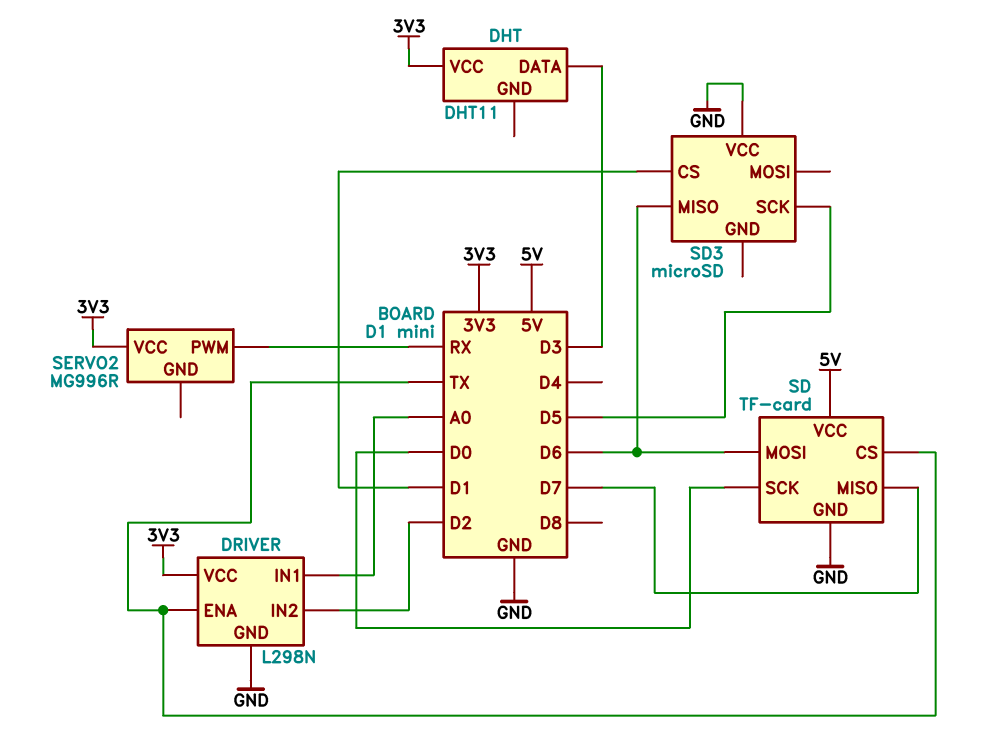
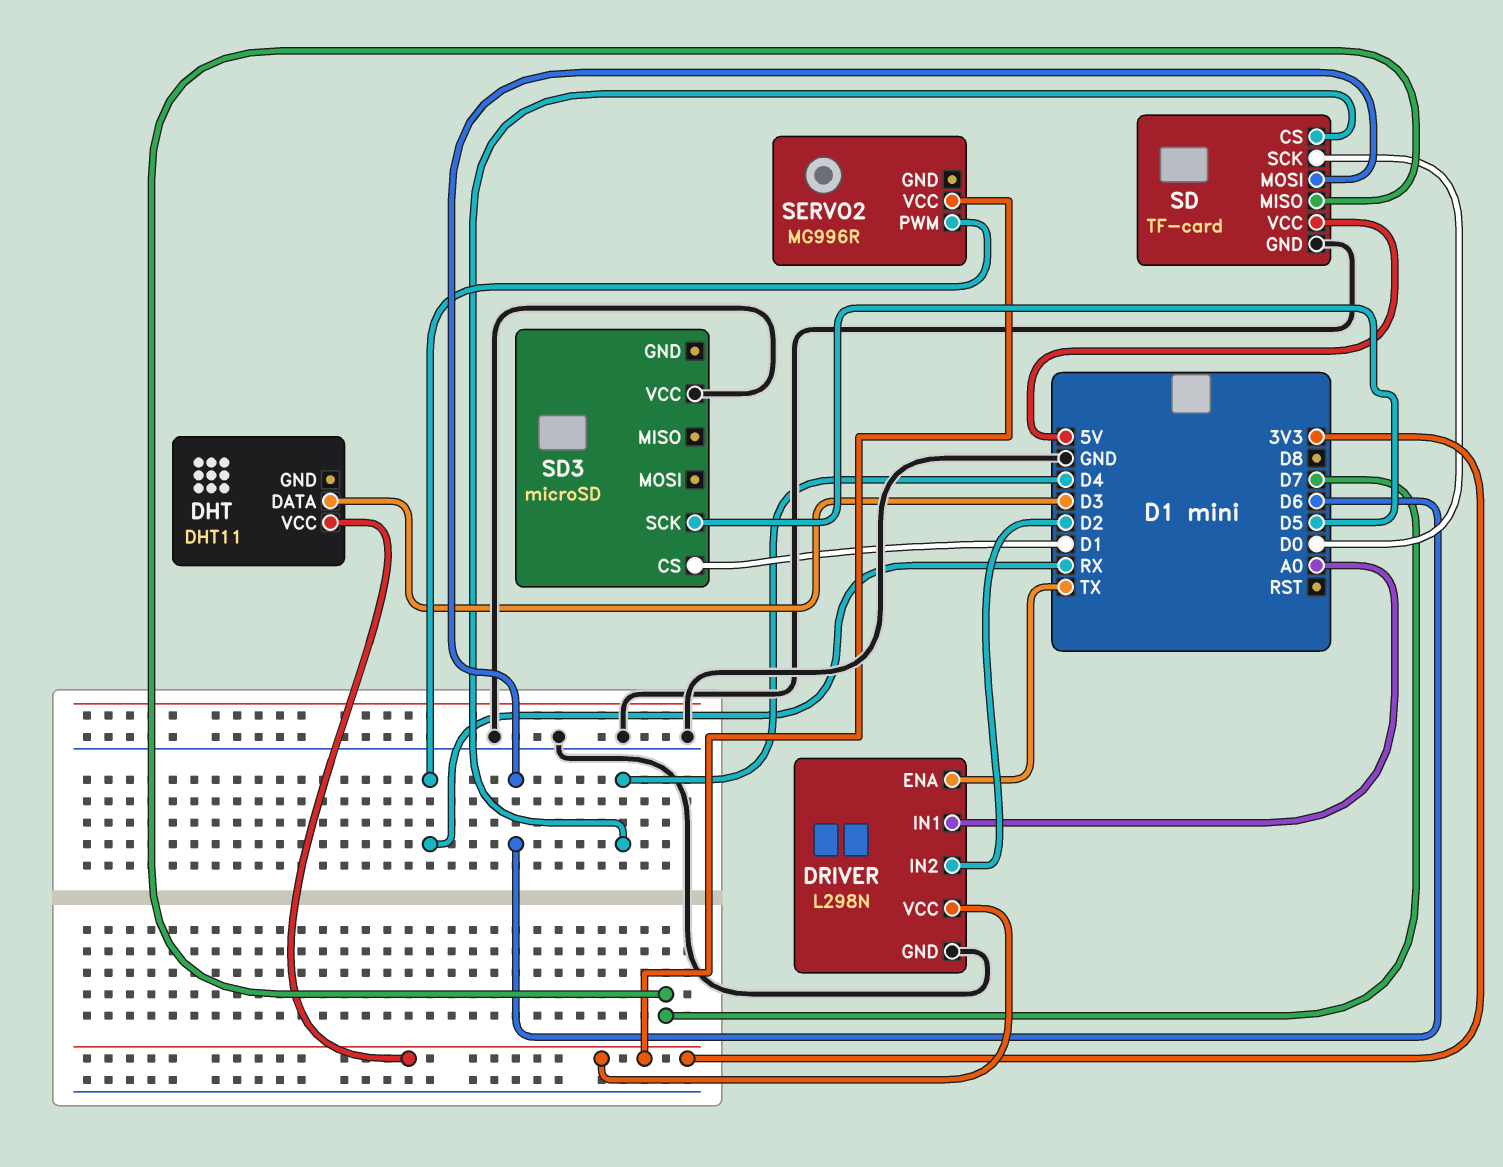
SD pin CS: TX -> D4
SD3 pin MISO: D6 -> none

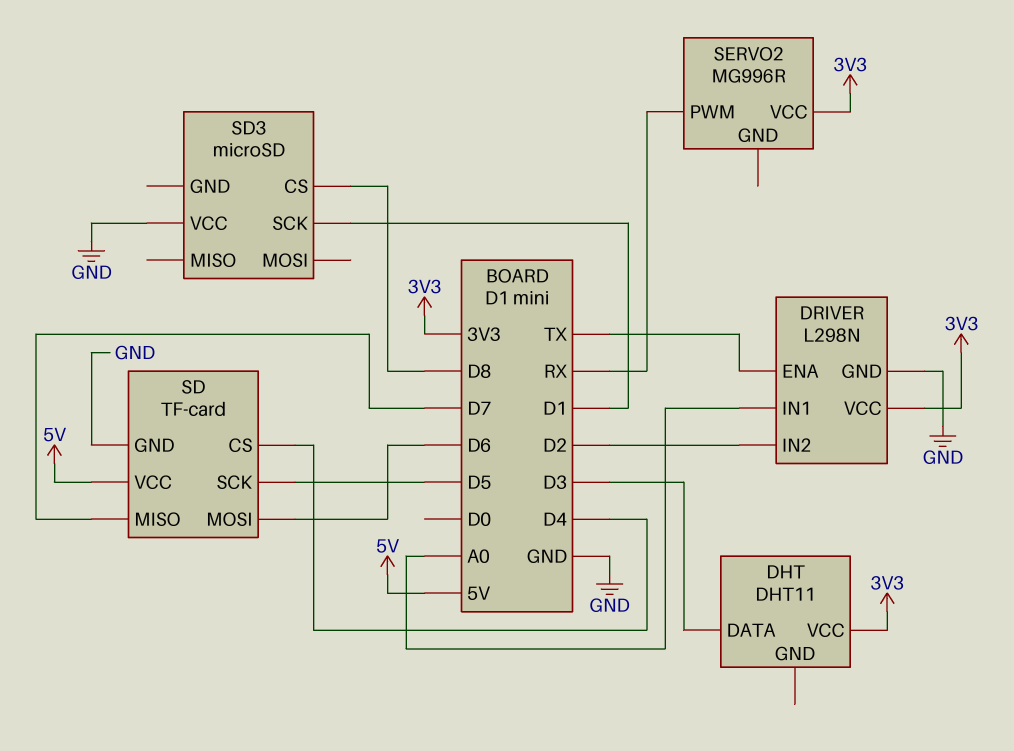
SD pin SCK: D0 -> D5
SD3 pin CS: D1 -> D8
SD3 pin SCK: D5 -> D1

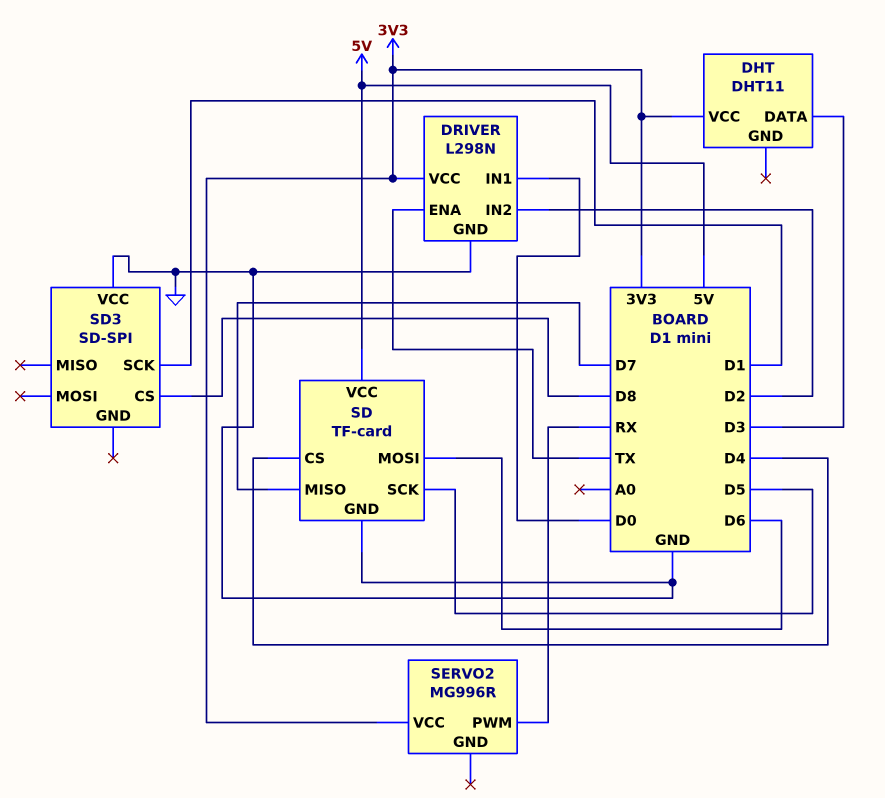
DRIVER pin IN1: A0 -> D0
SD3: microSD -> SD-SPI

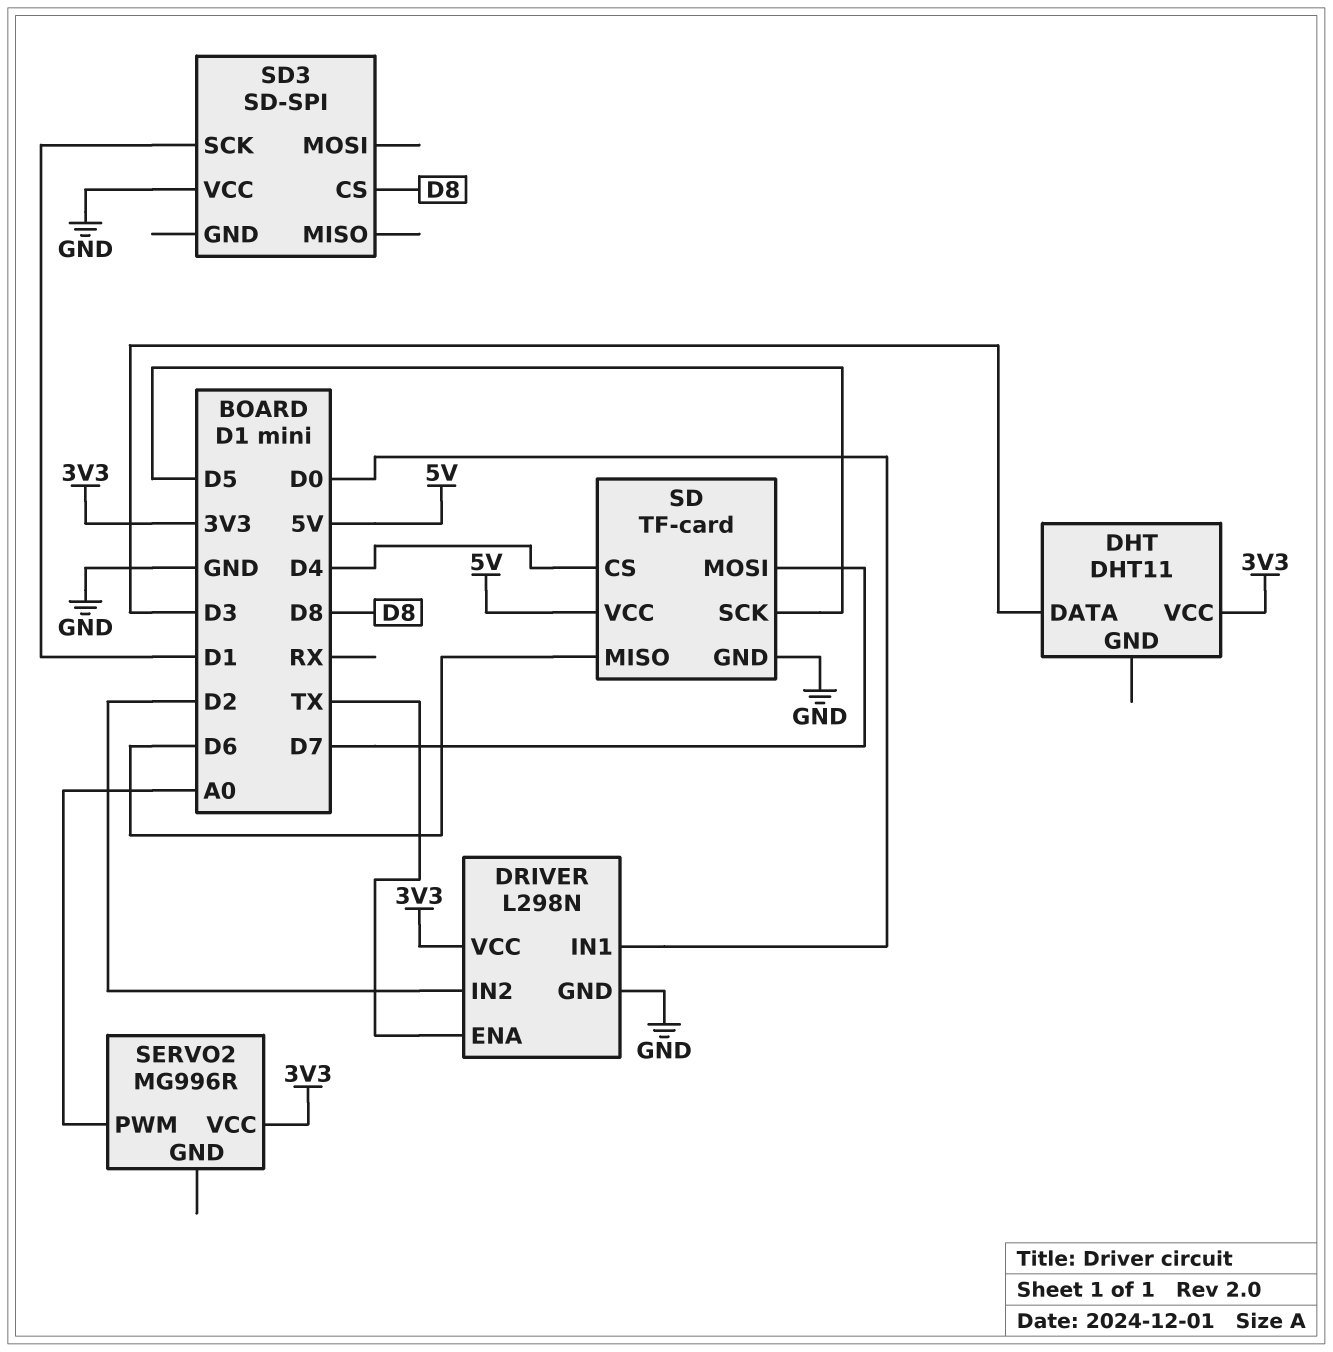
SD pin MISO: D7 -> D6
SD pin MOSI: D6 -> D7
SERVO2 pin PWM: RX -> A0

